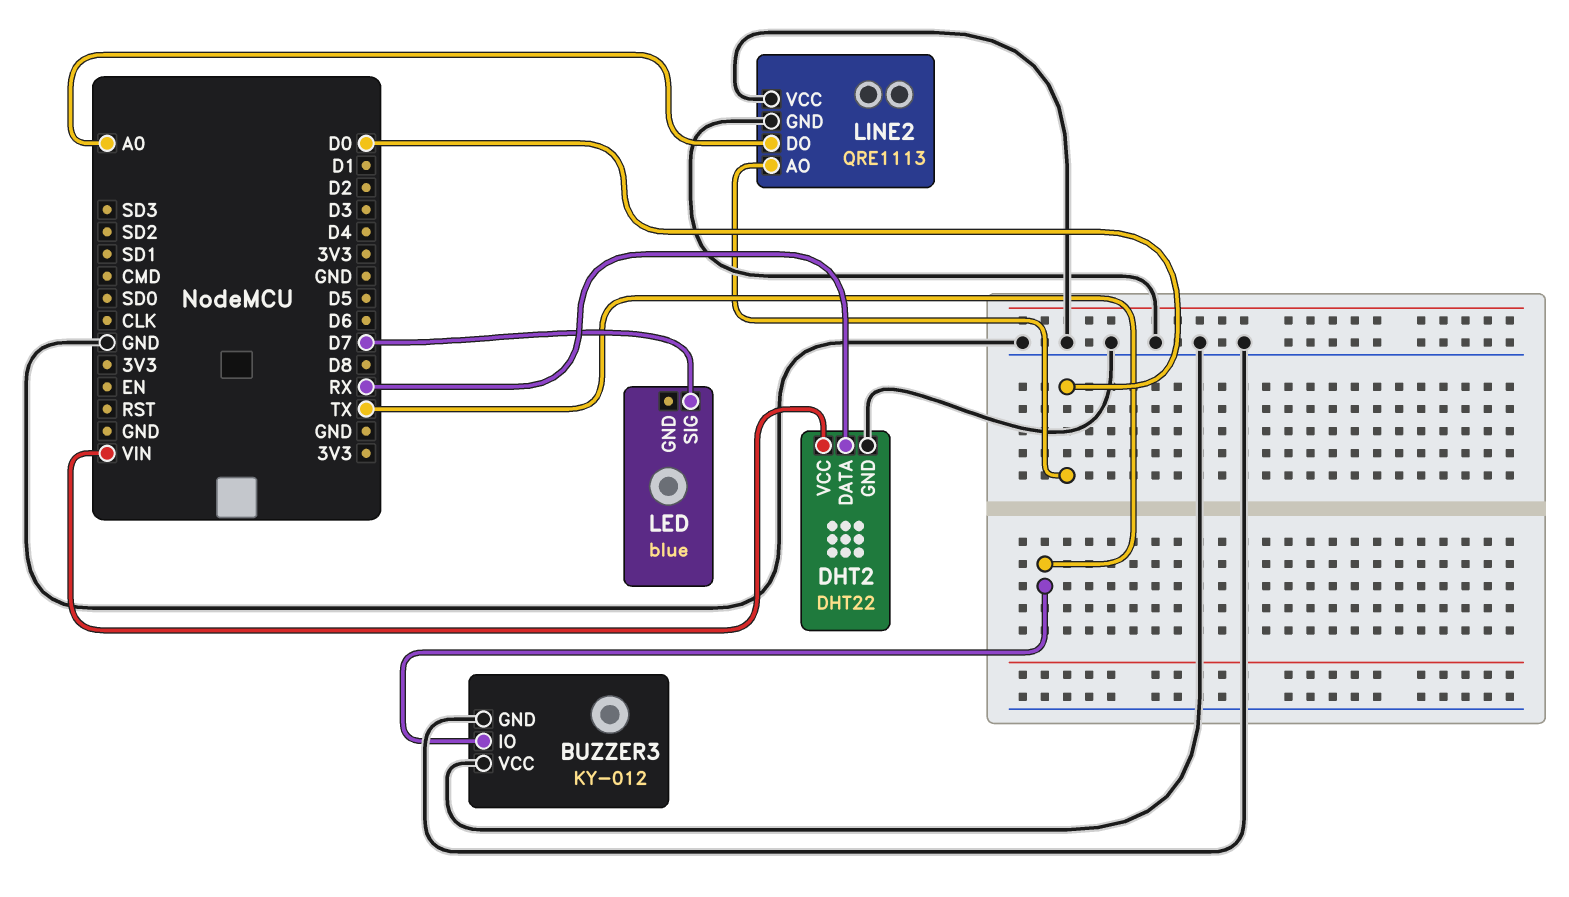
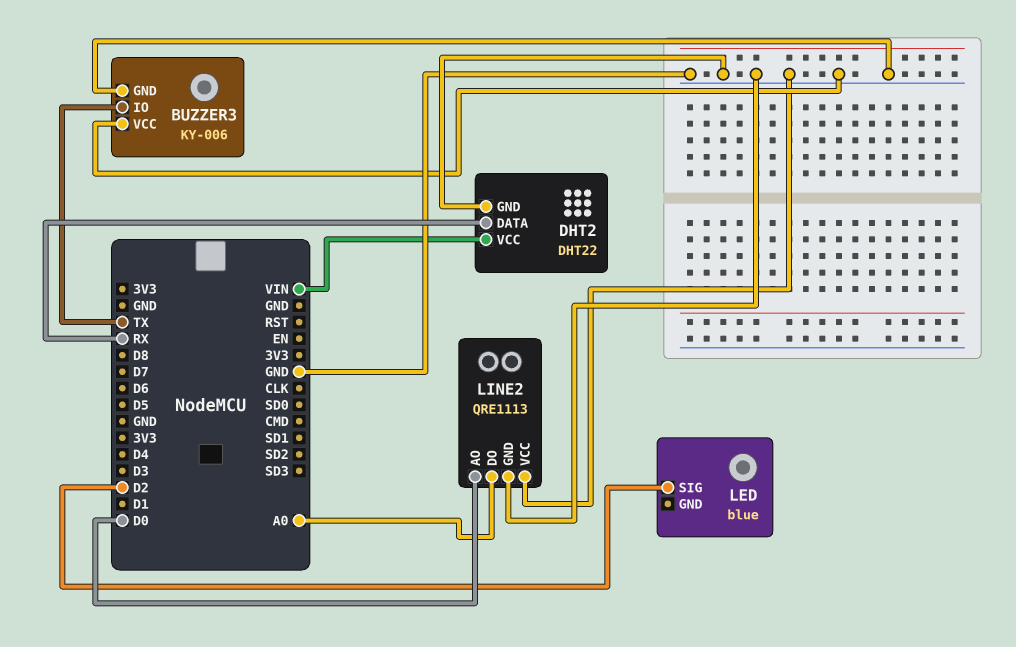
BUZZER3: KY-012 -> KY-006
LED pin SIG: D7 -> D2

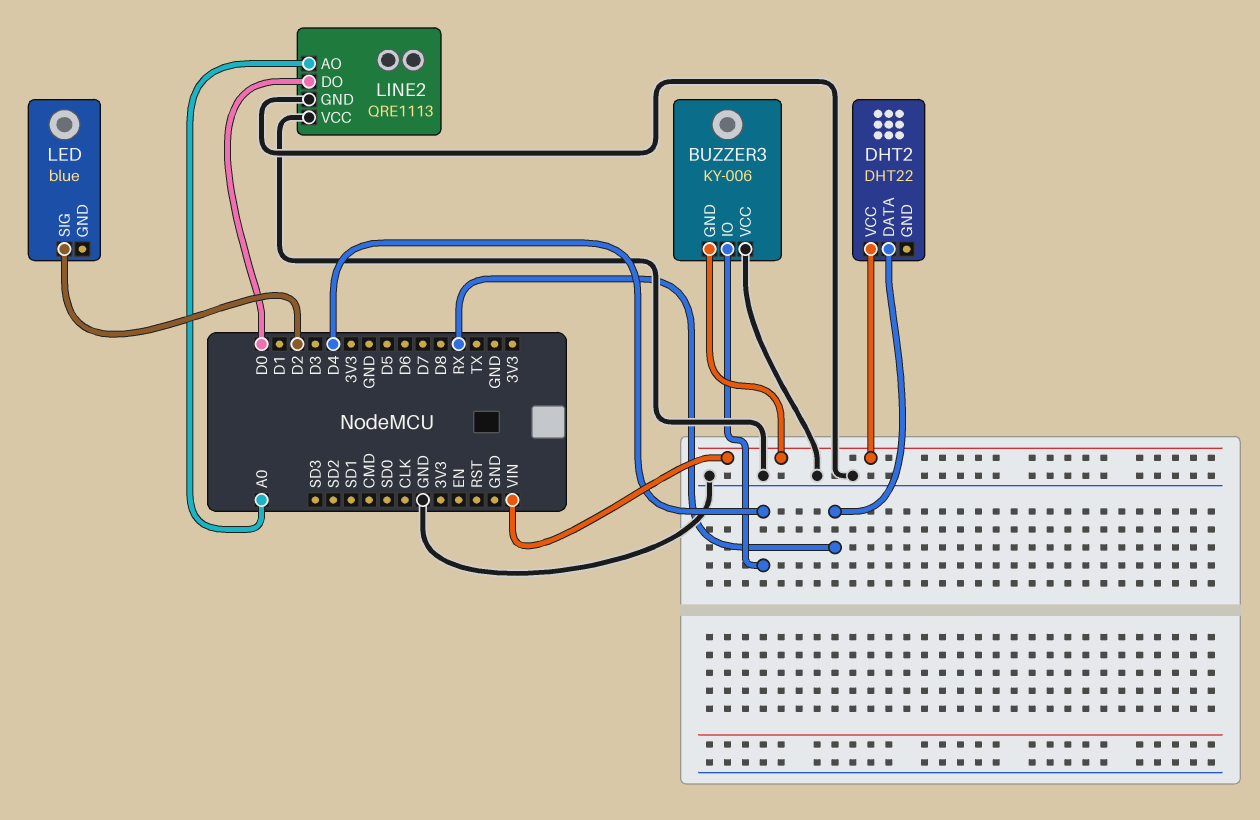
BUZZER3 pin GND: GND -> VIN
BUZZER3 pin IO: TX -> D4
DHT2 pin GND: GND -> none
LINE2 pin AO: D0 -> A0
LINE2 pin DO: A0 -> D0

